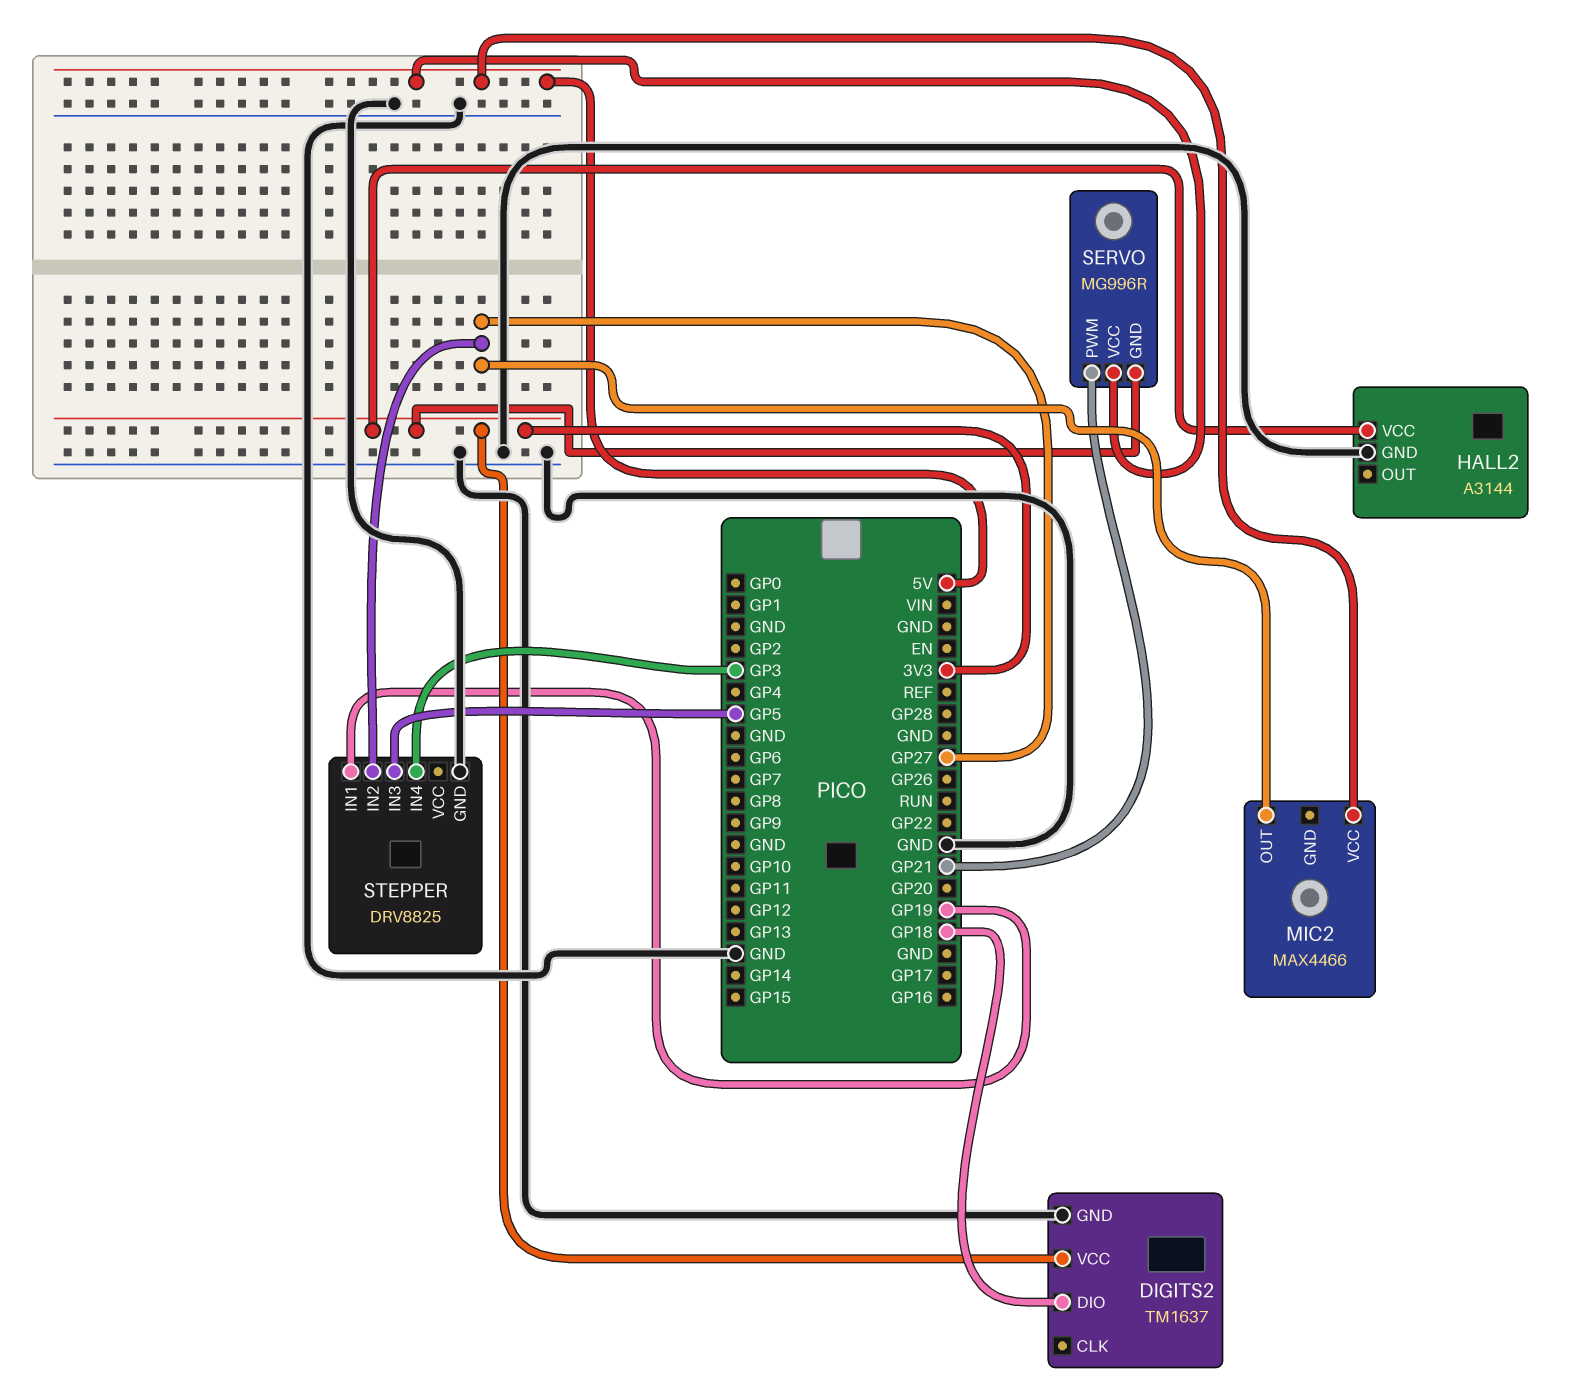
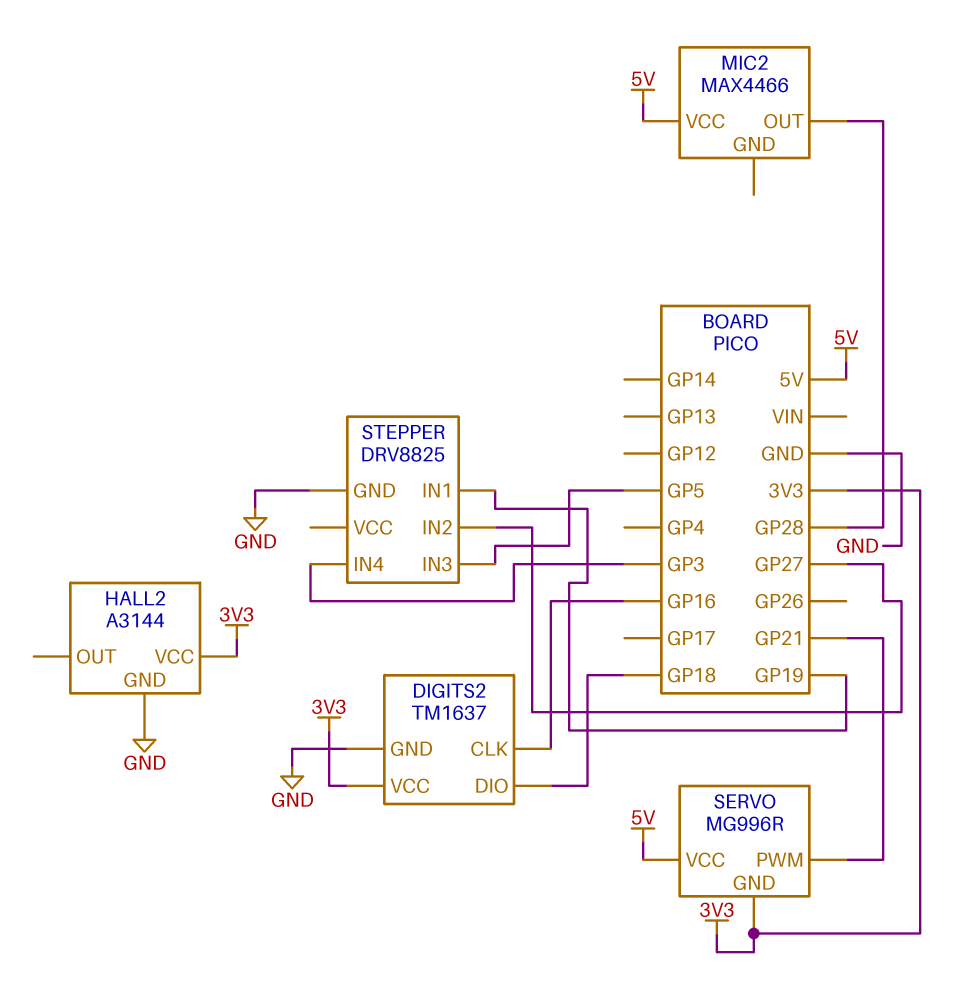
DIGITS2 pin CLK: none -> GP16
MIC2 pin OUT: GP27 -> GP28

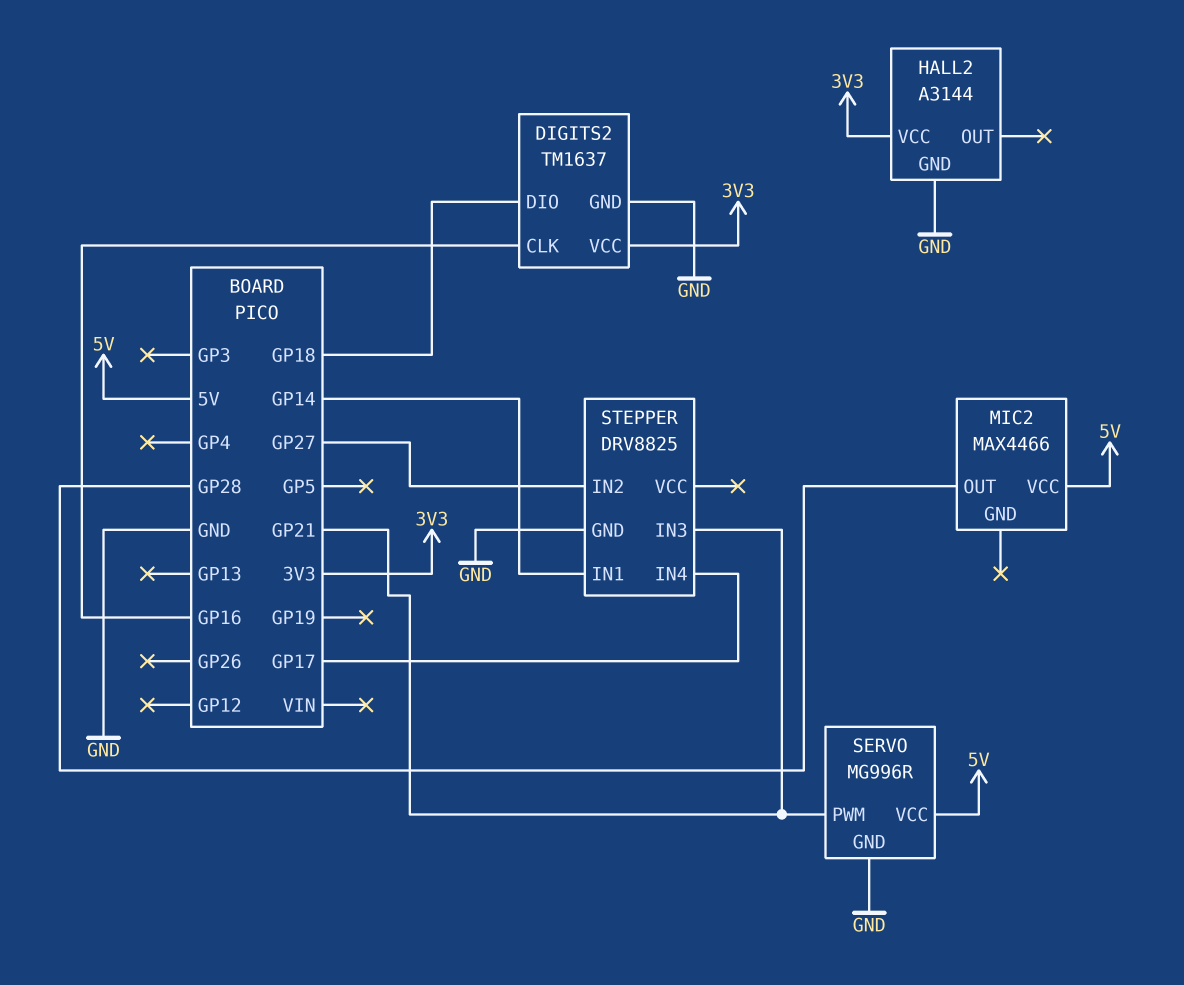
SERVO pin GND: 3V3 -> GND
STEPPER pin IN1: GP19 -> GP14
STEPPER pin IN3: GP5 -> GP21
STEPPER pin IN4: GP3 -> GP17

